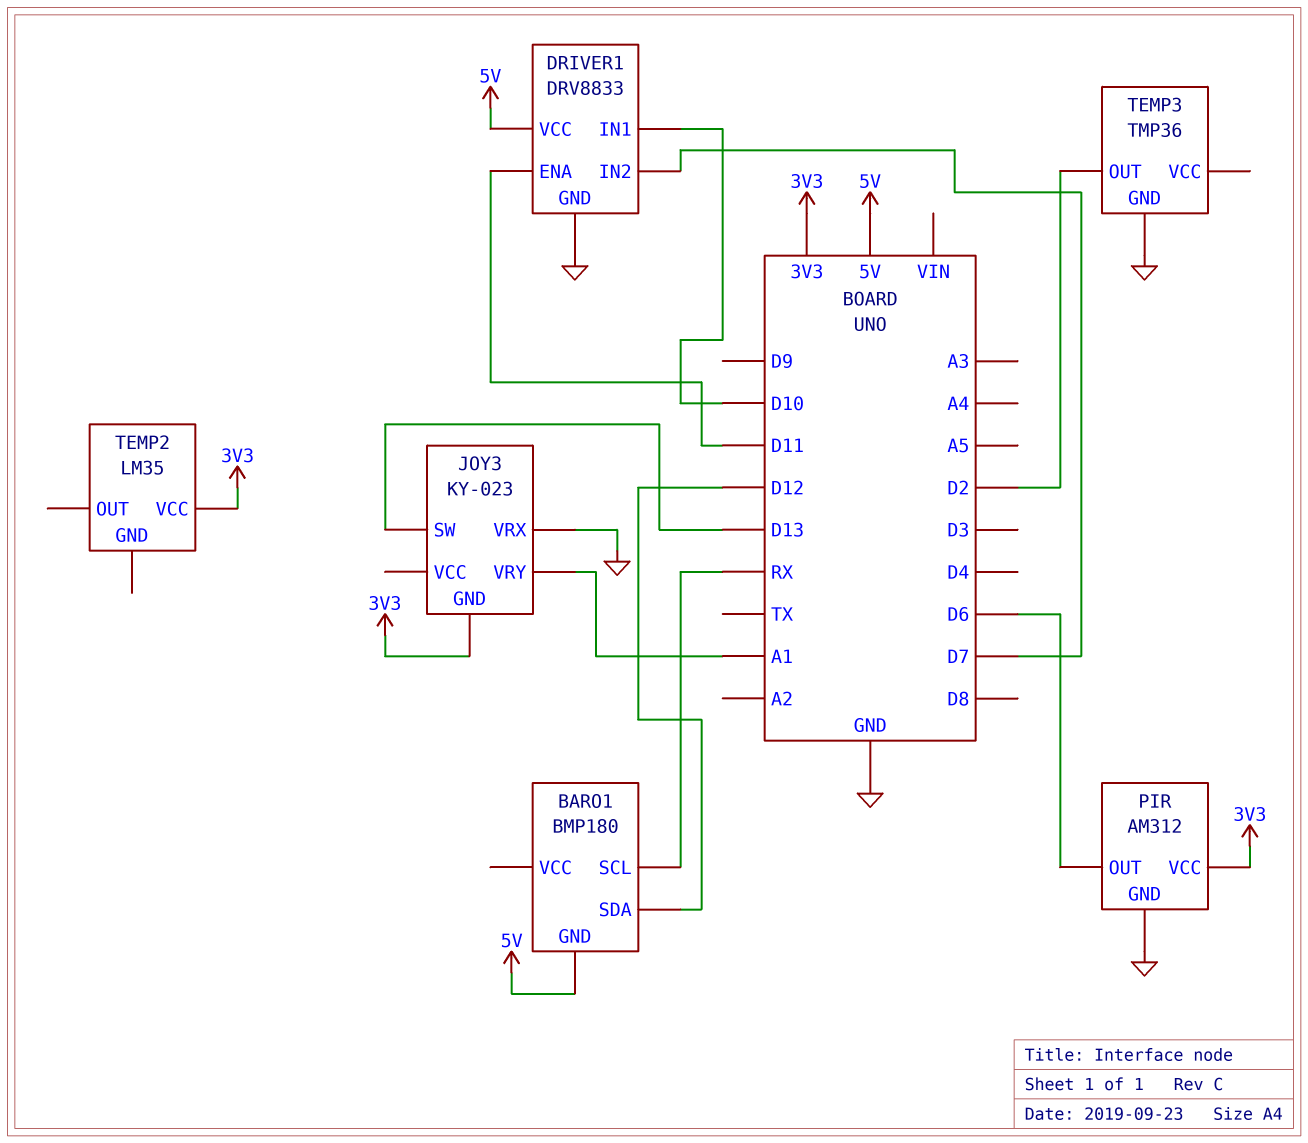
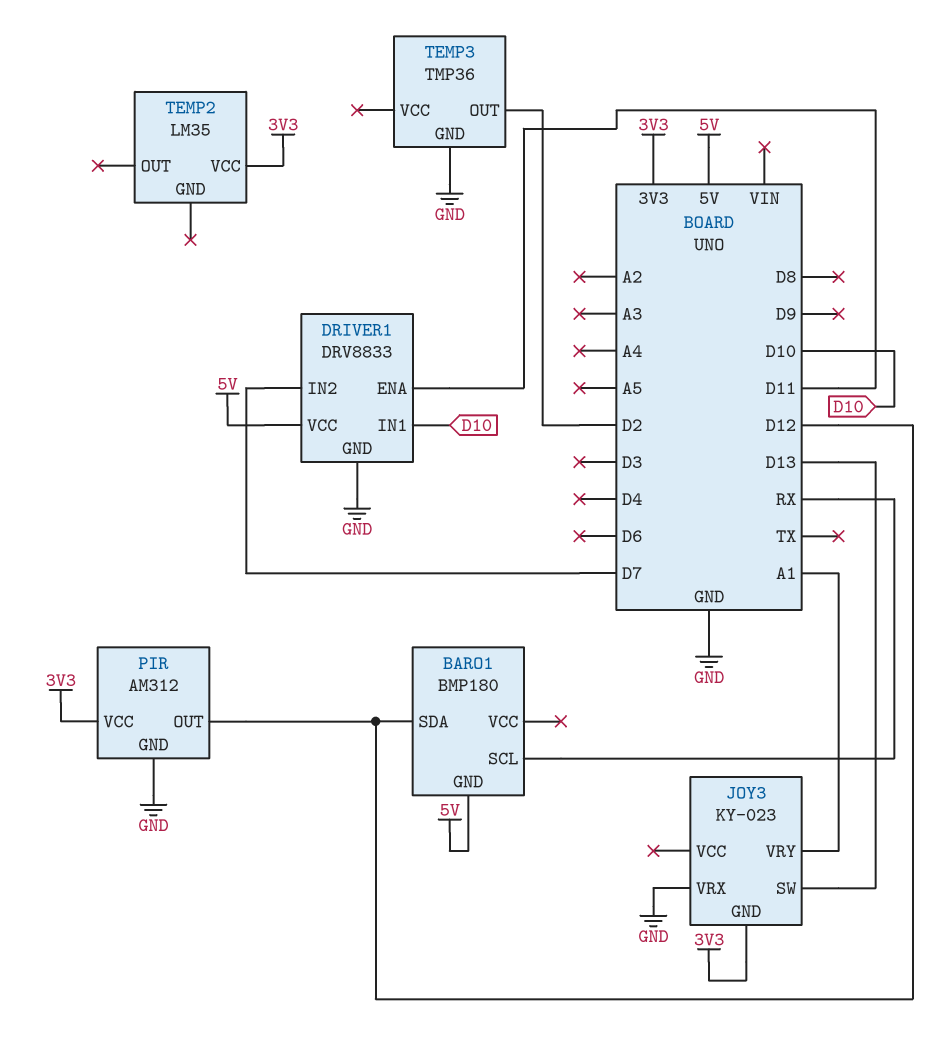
PIR pin OUT: D6 -> D12

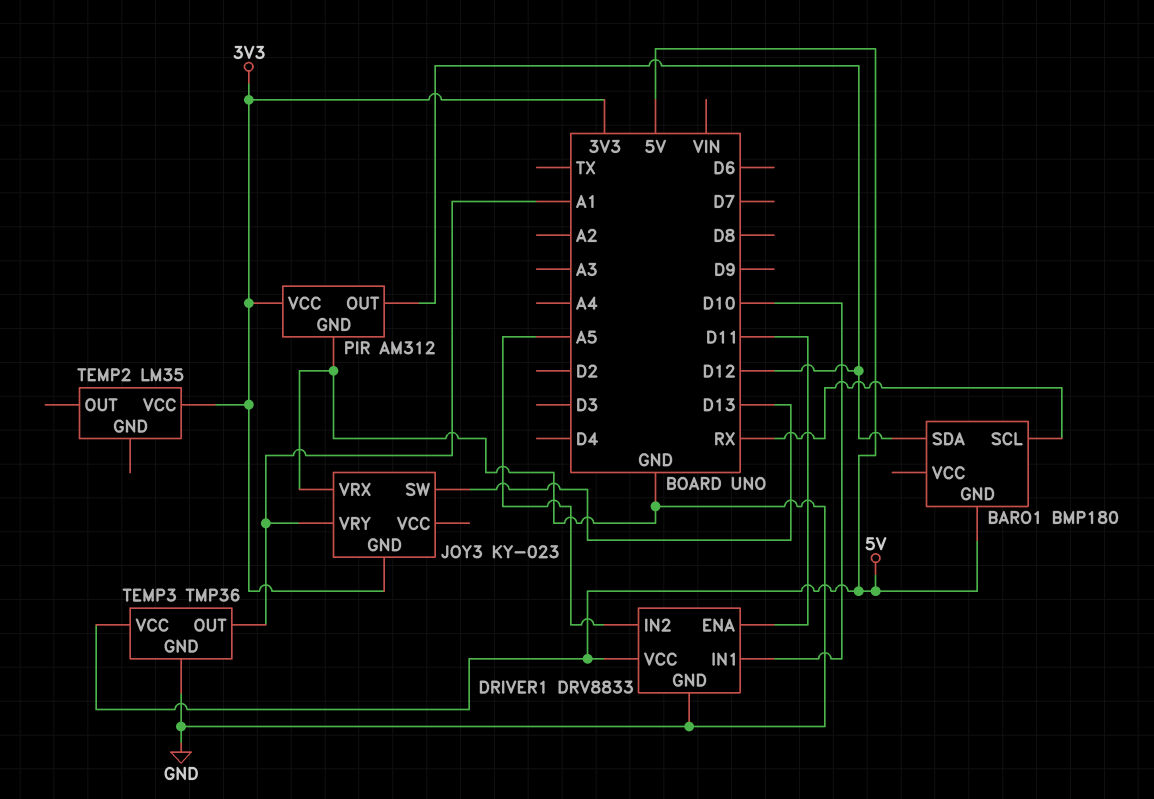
DRIVER1 pin IN2: D7 -> A5
TEMP3 pin OUT: D2 -> A1
TEMP3 pin VCC: none -> 5V

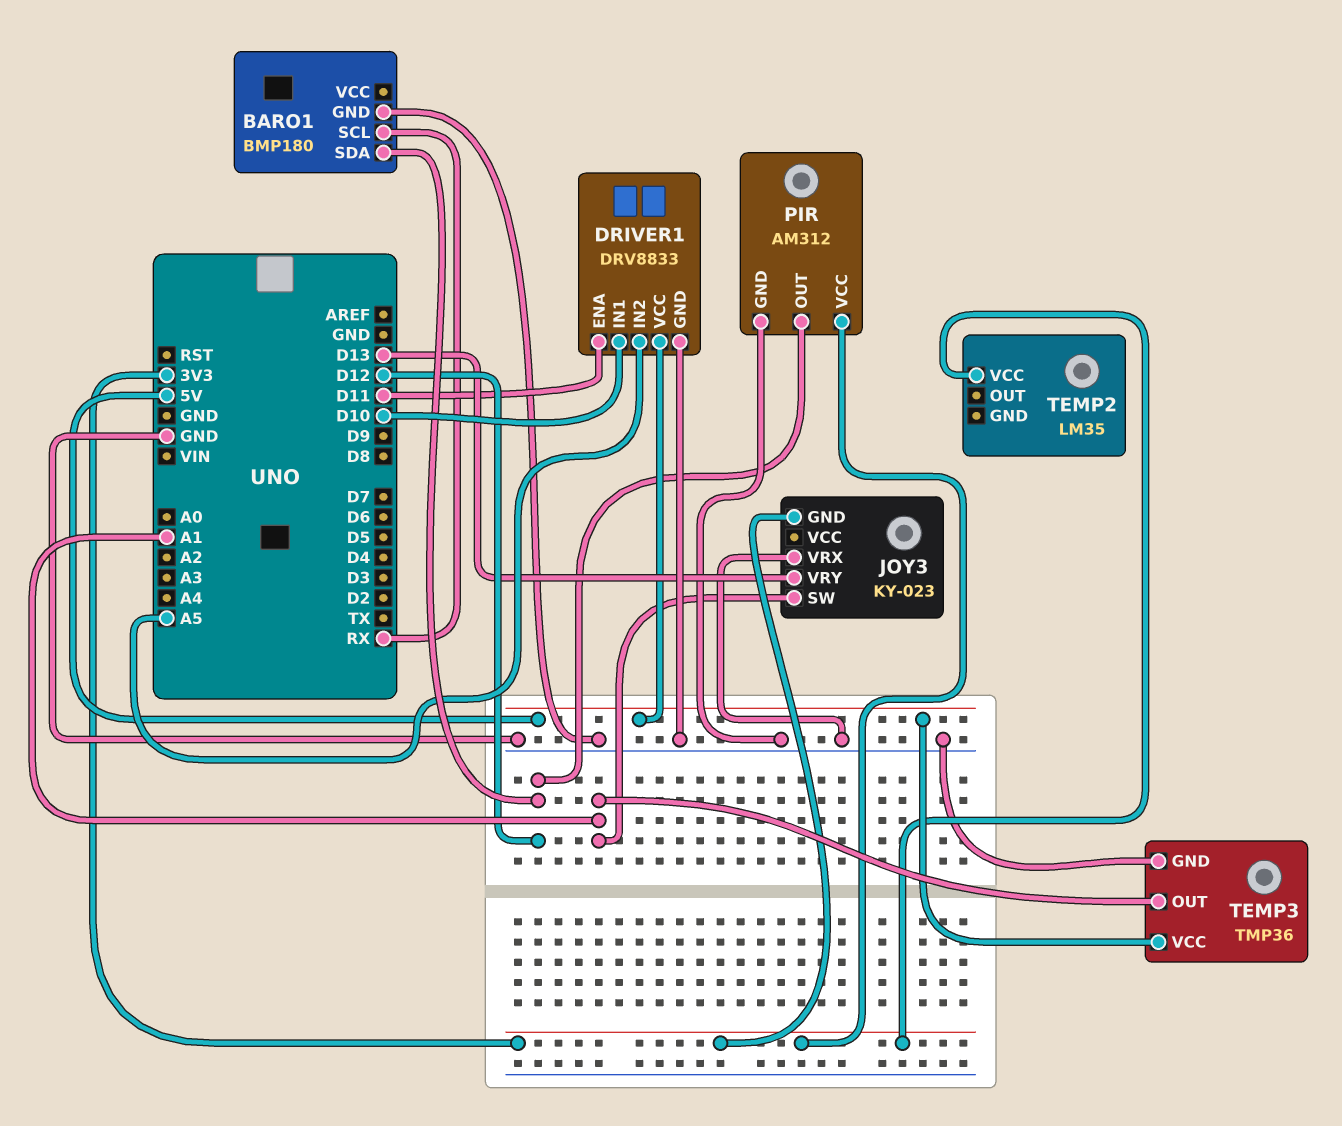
BARO1 pin GND: 5V -> GND
JOY3 pin SW: D13 -> A1
JOY3 pin VRY: A1 -> D13

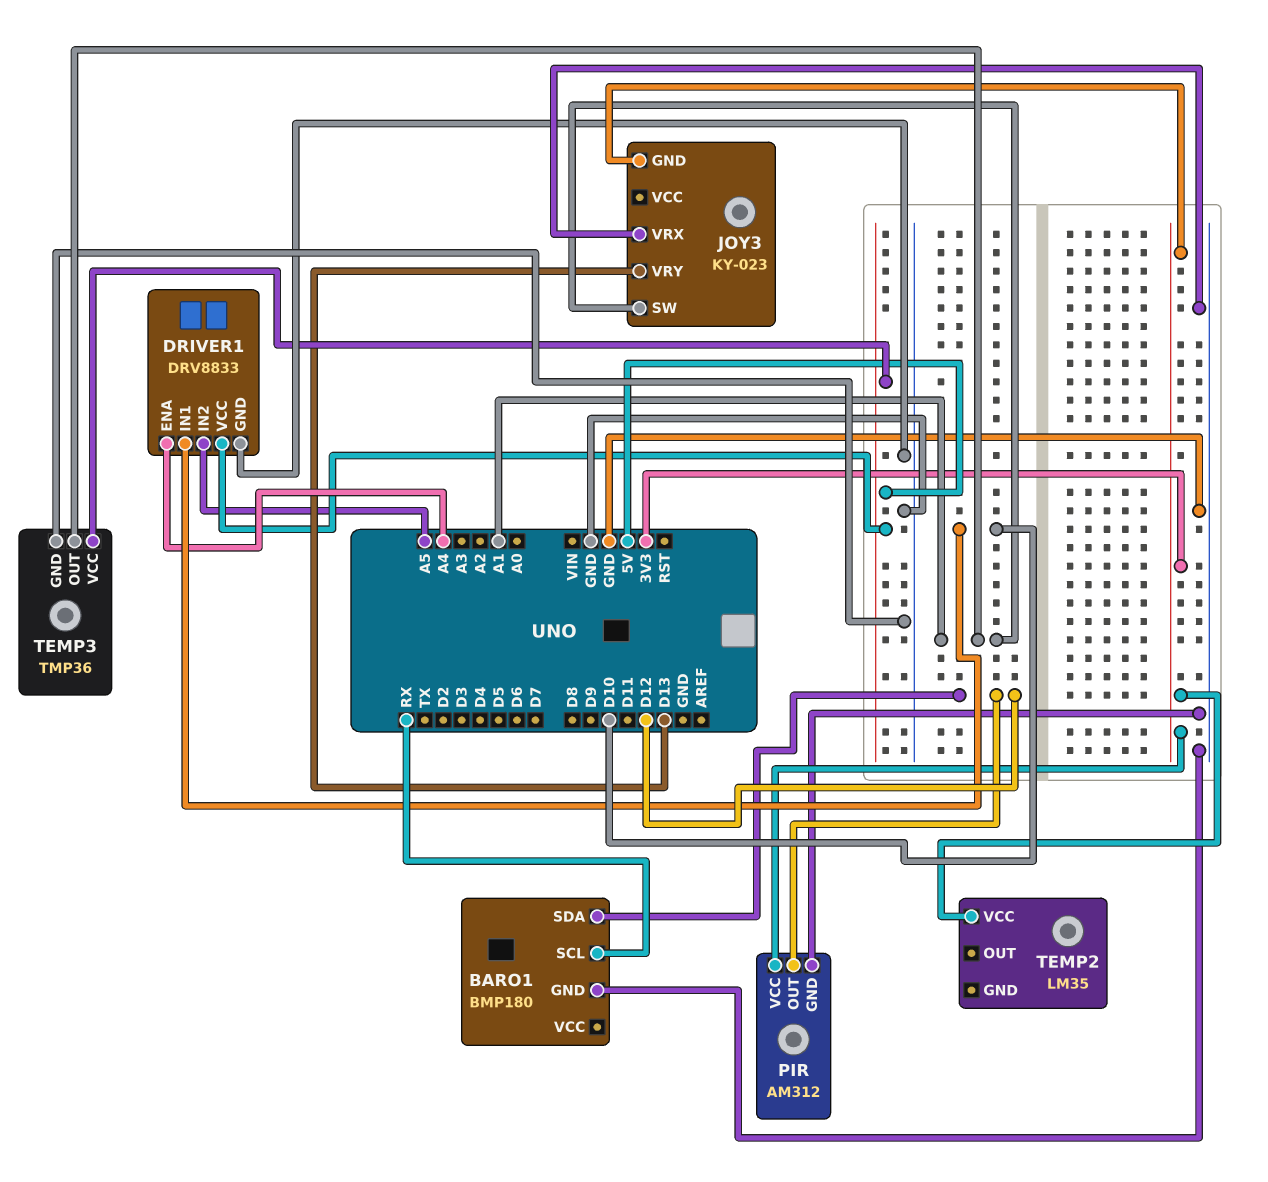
DRIVER1 pin ENA: D11 -> A4

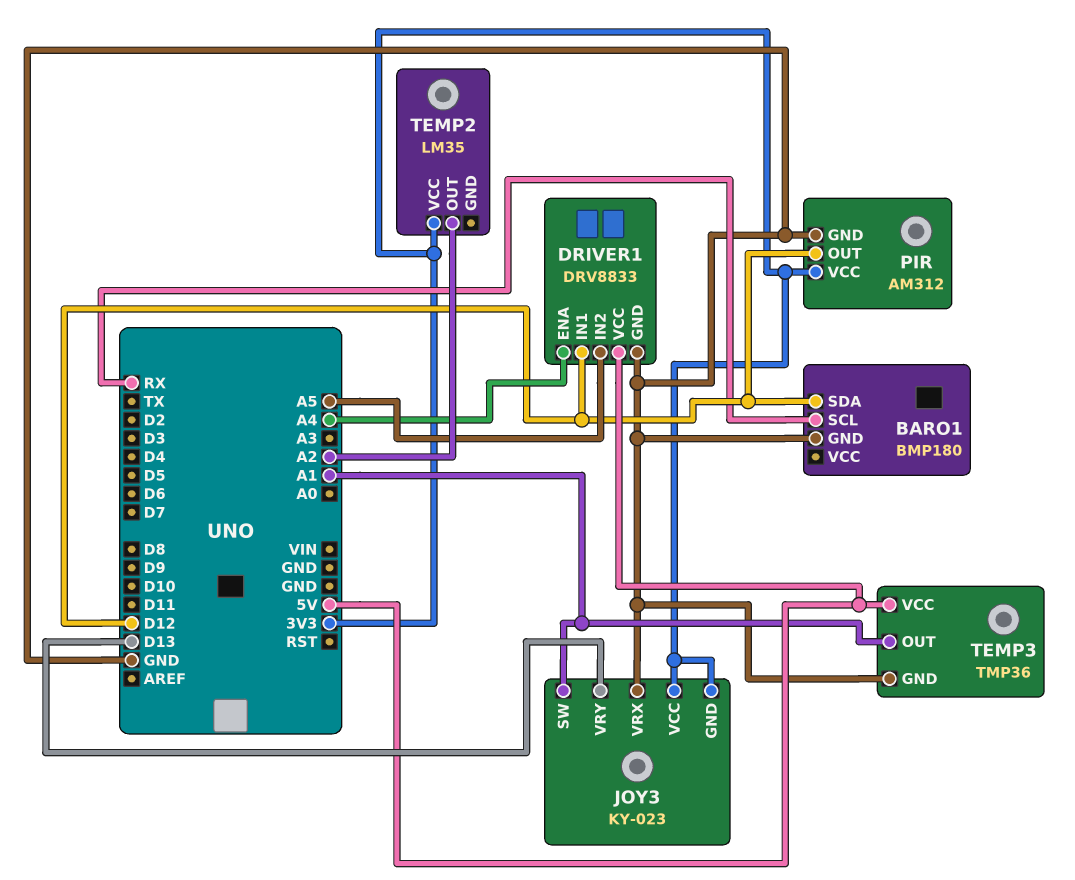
DRIVER1 pin IN1: D10 -> D12
JOY3 pin VCC: none -> 3V3
TEMP2 pin OUT: none -> A2

